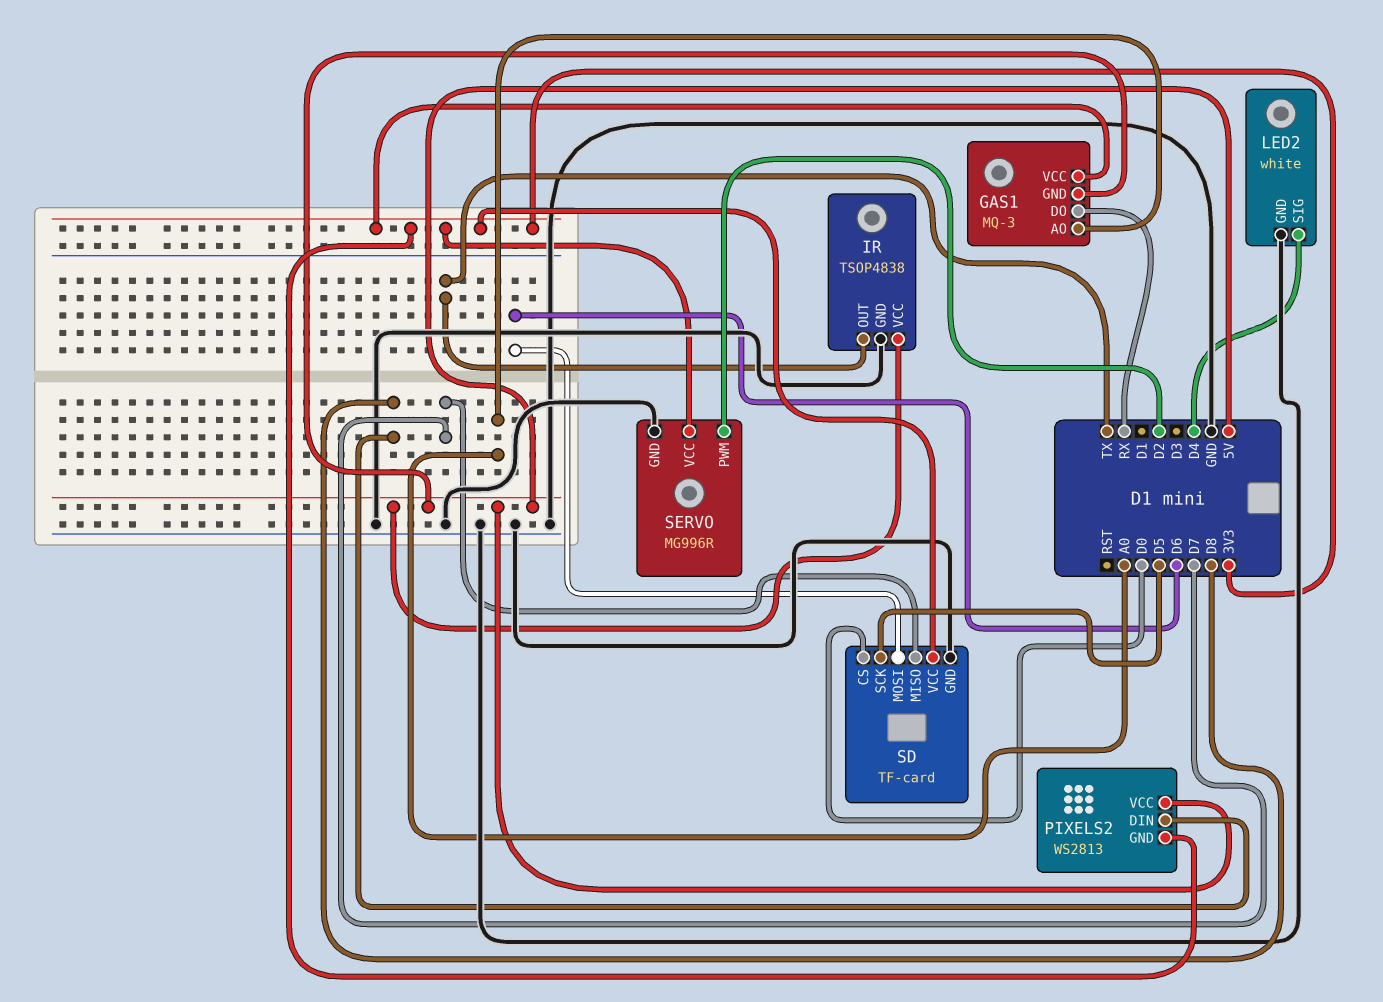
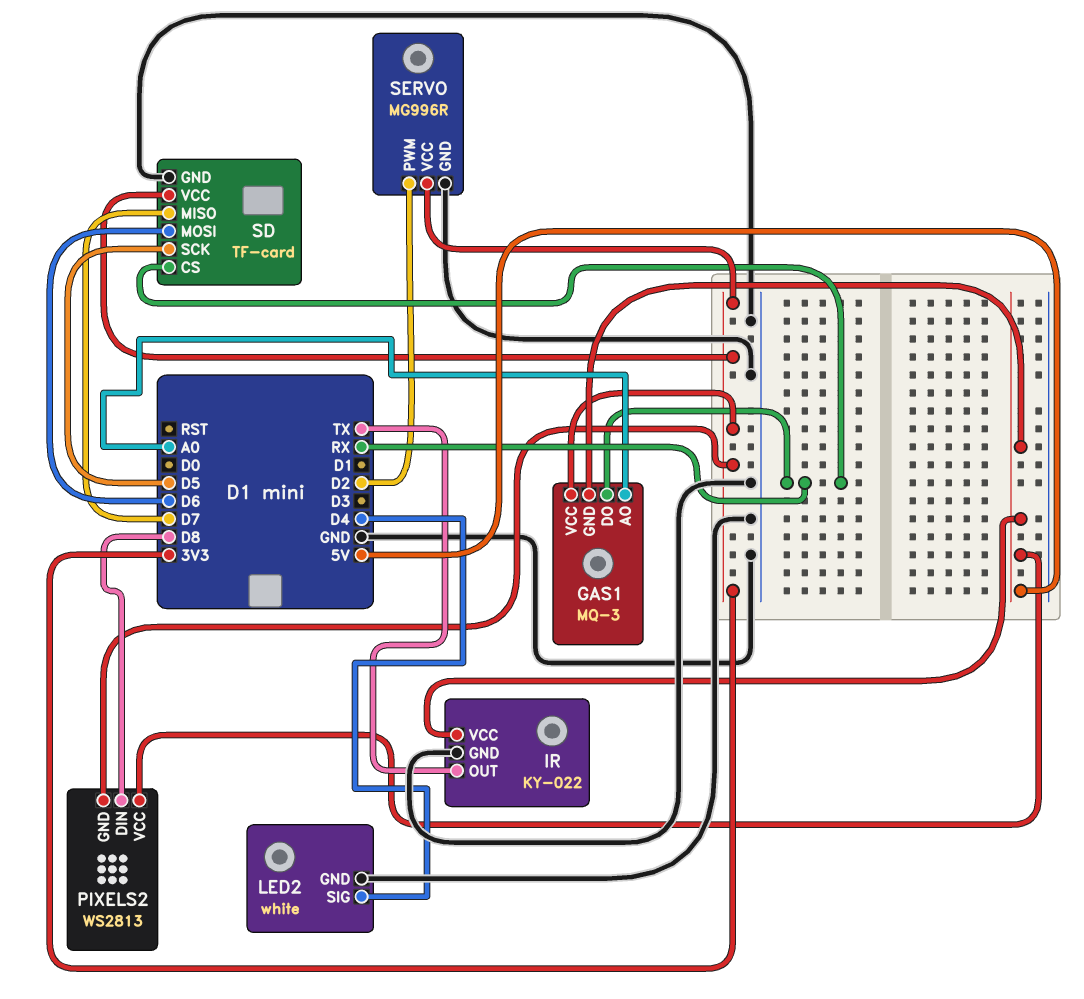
IR: TSOP4838 -> KY-022
SD pin CS: D0 -> RX

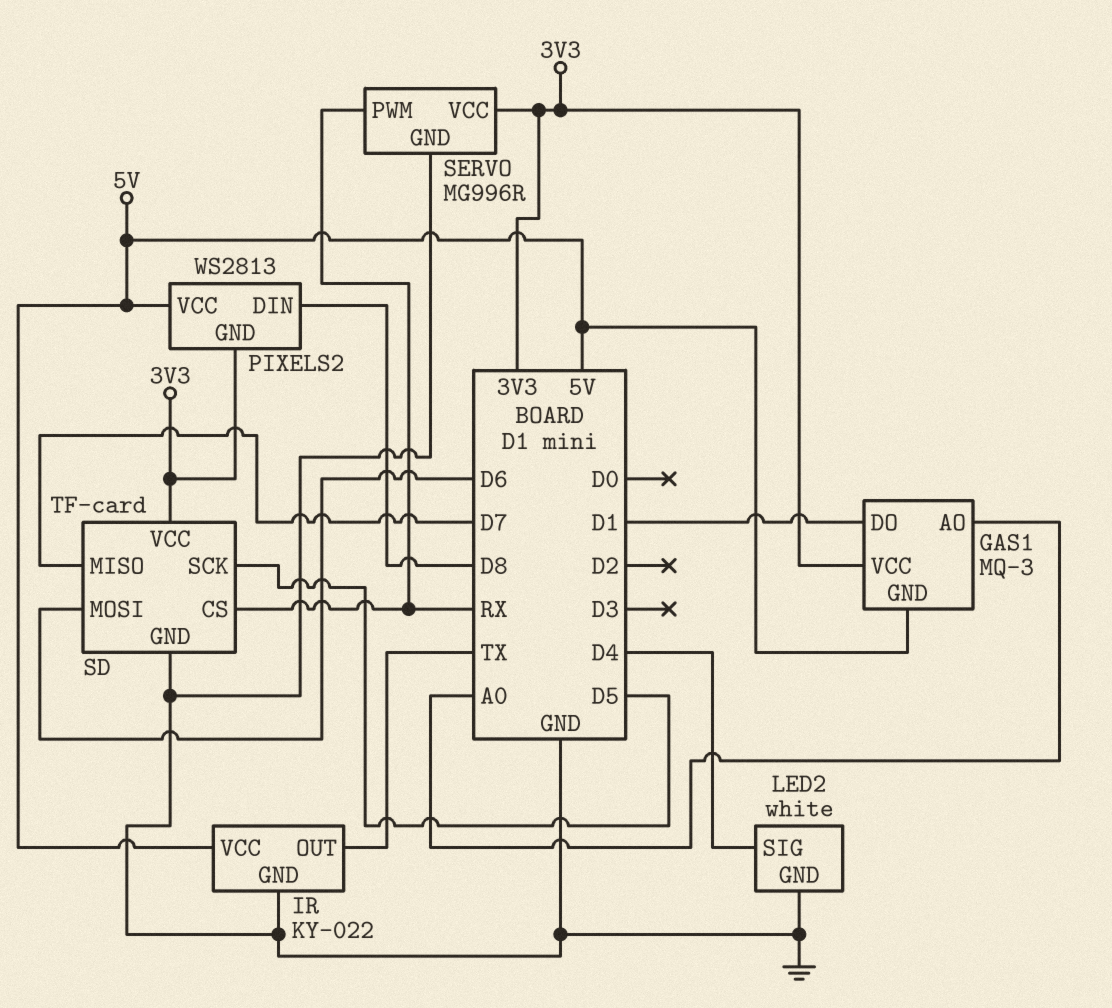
GAS1 pin DO: RX -> D1
SERVO pin PWM: D2 -> RX

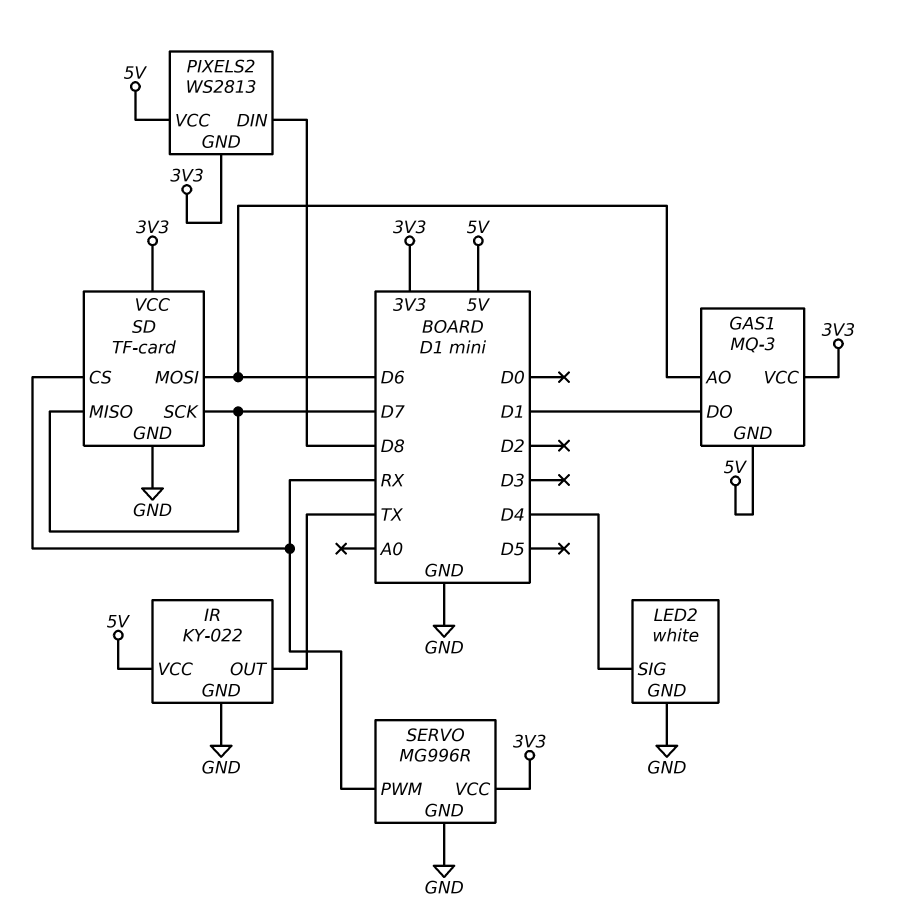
GAS1 pin AO: A0 -> D6
SD pin SCK: D5 -> D7

